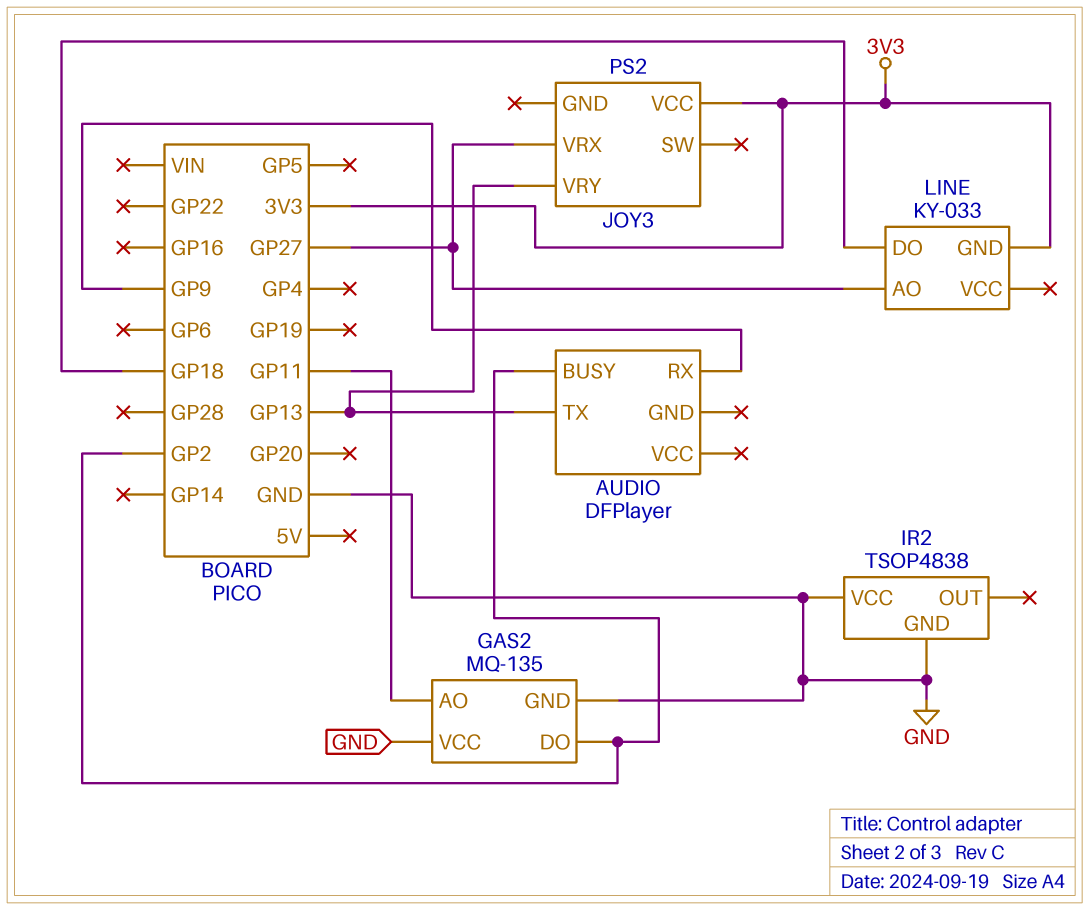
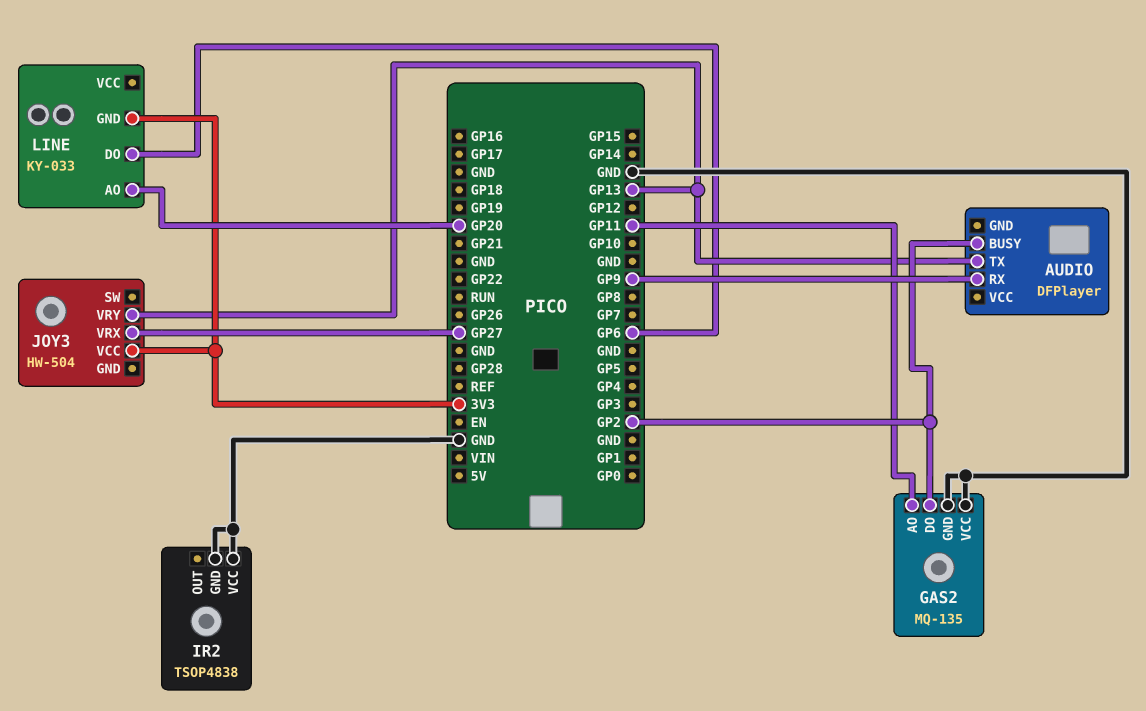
JOY3: PS2 -> HW-504
LINE pin AO: GP27 -> GP20
LINE pin DO: GP18 -> GP6

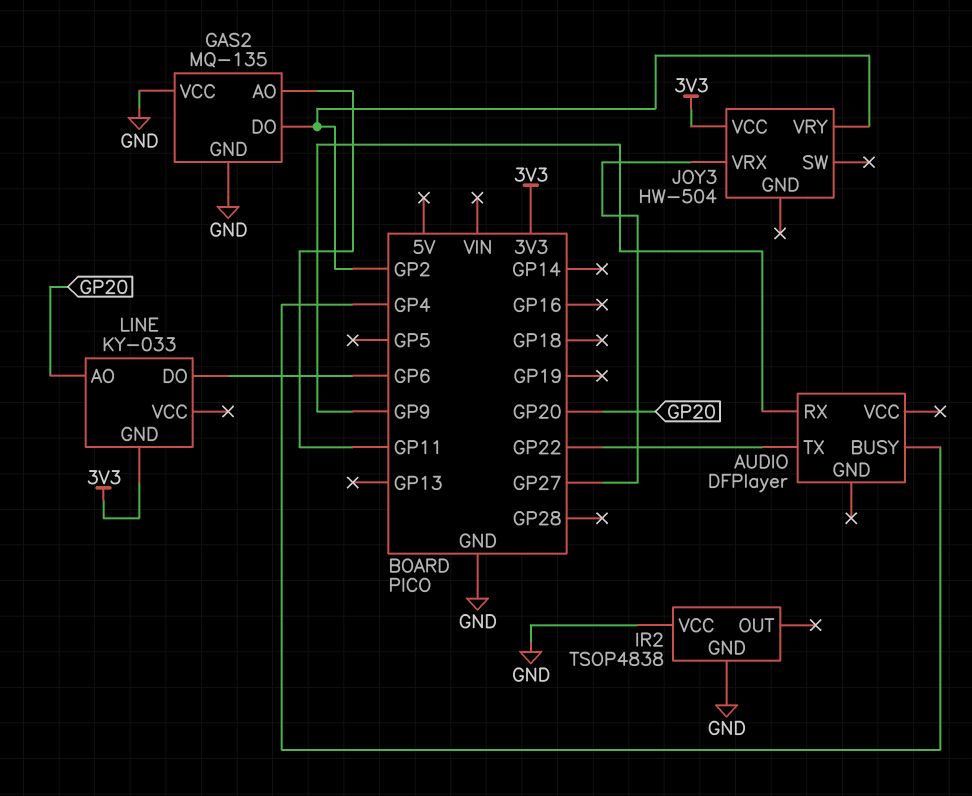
AUDIO pin BUSY: GP2 -> GP4
AUDIO pin TX: GP13 -> GP22
JOY3 pin VRY: GP13 -> GP2

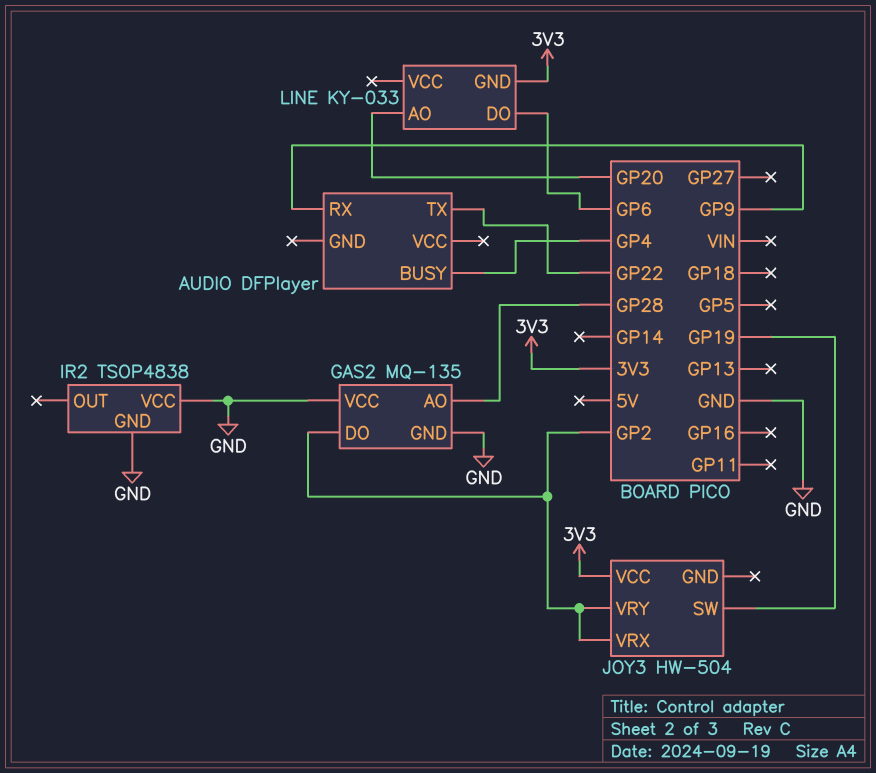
GAS2 pin AO: GP11 -> GP28
JOY3 pin SW: none -> GP19
JOY3 pin VRX: GP27 -> GP2

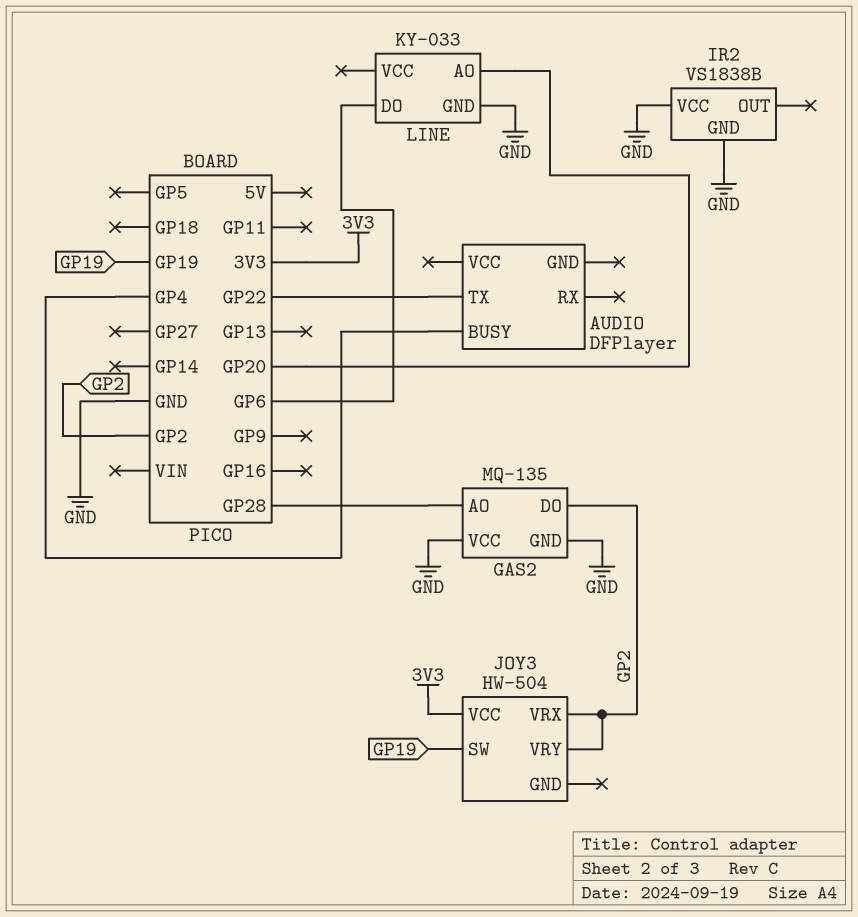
AUDIO pin RX: GP9 -> none
IR2: TSOP4838 -> VS1838B
LINE pin GND: 3V3 -> GND

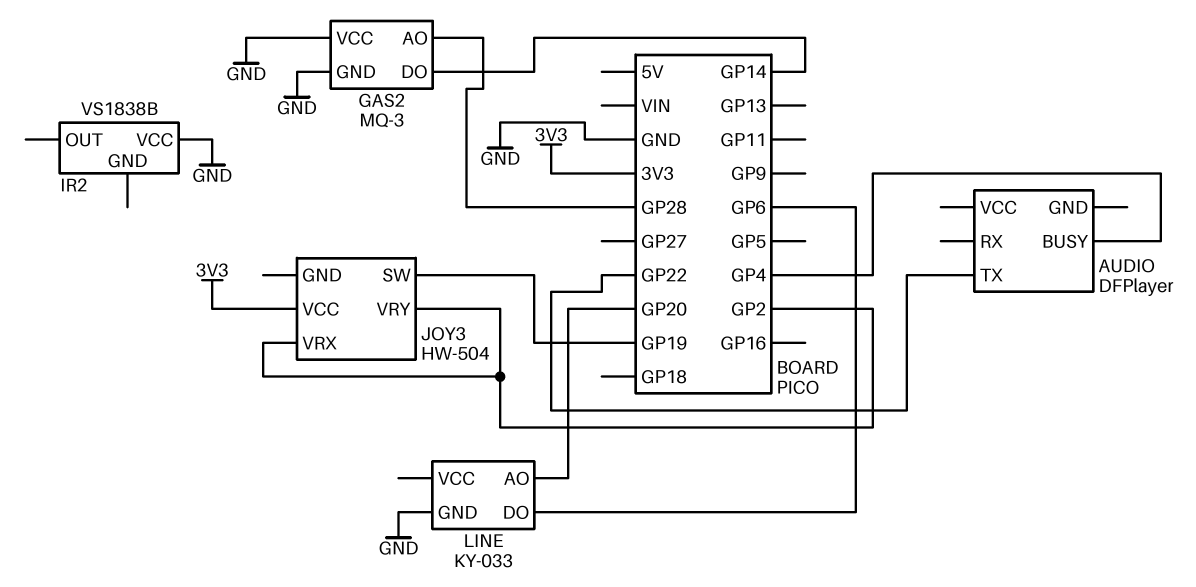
GAS2: MQ-135 -> MQ-3
GAS2 pin DO: GP2 -> GP14
IR2 pin GND: GND -> none

